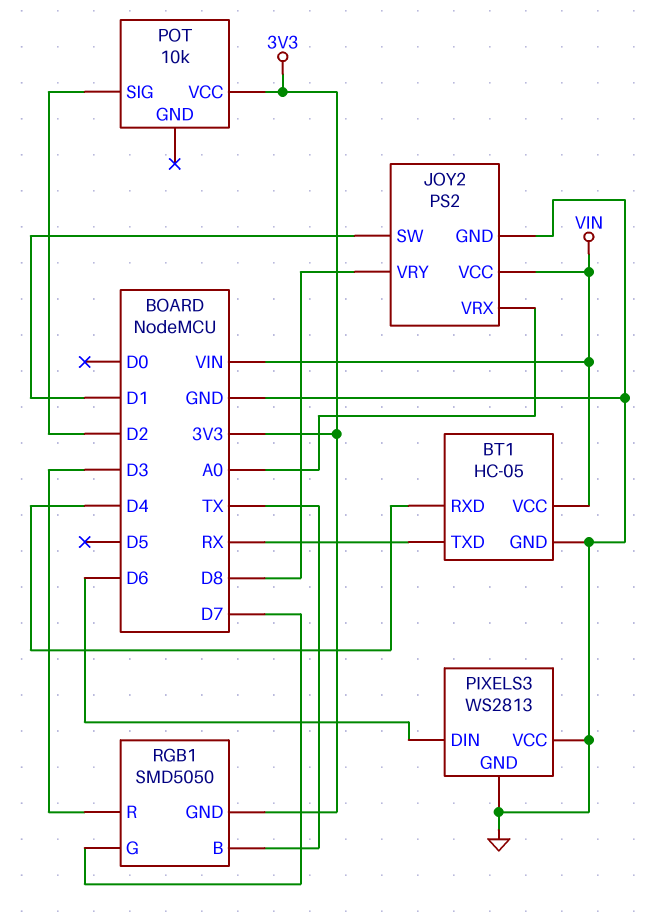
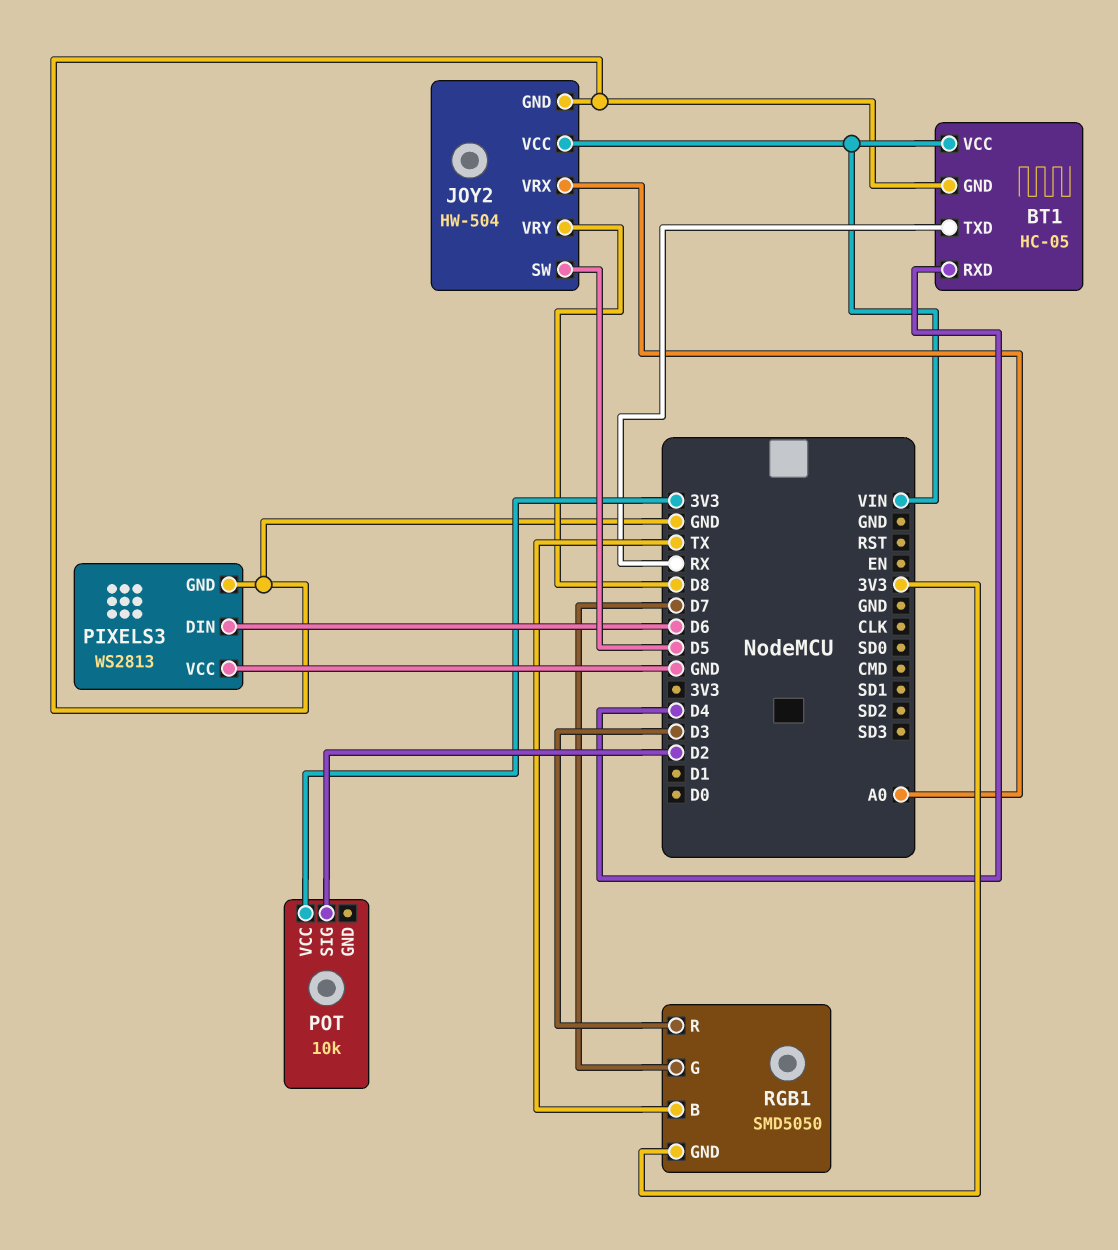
JOY2: PS2 -> HW-504
JOY2 pin SW: D1 -> D5

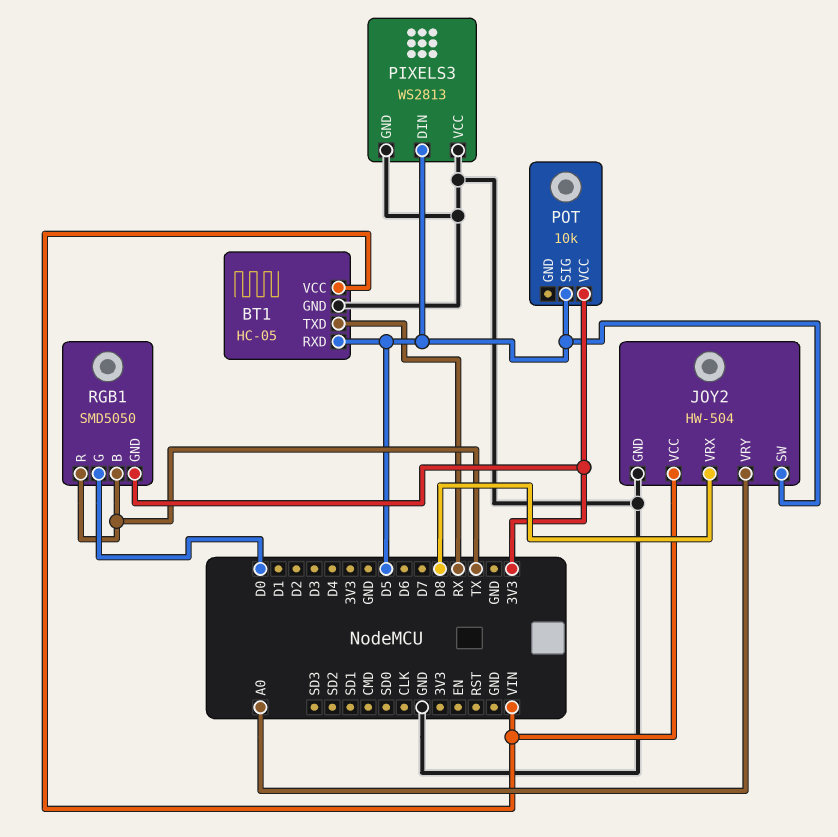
BT1 pin RXD: D4 -> D5
JOY2 pin VRX: A0 -> D8
JOY2 pin VRY: D8 -> A0
PIXELS3 pin DIN: D6 -> D5
POT pin SIG: D2 -> D5
RGB1 pin G: D7 -> D0
RGB1 pin R: D3 -> TX

